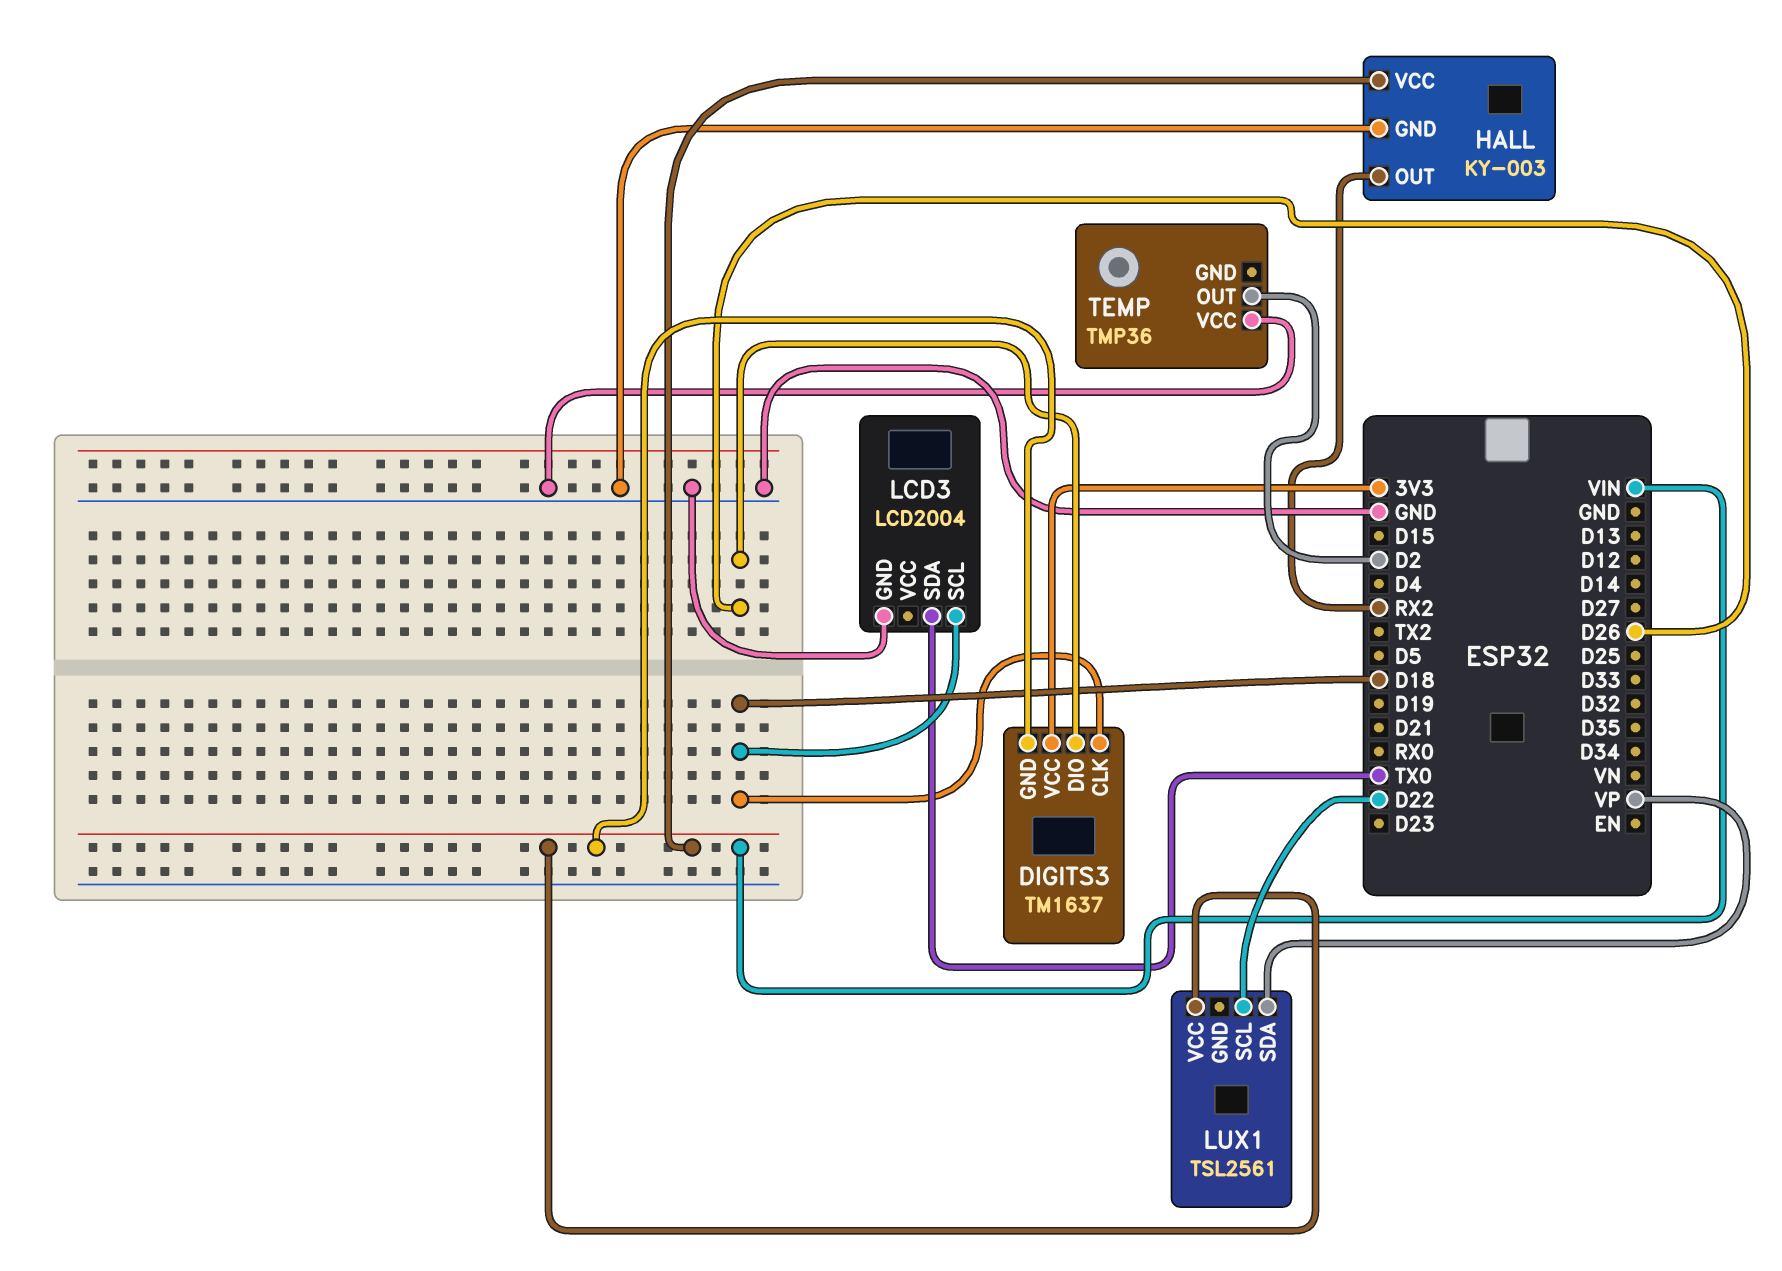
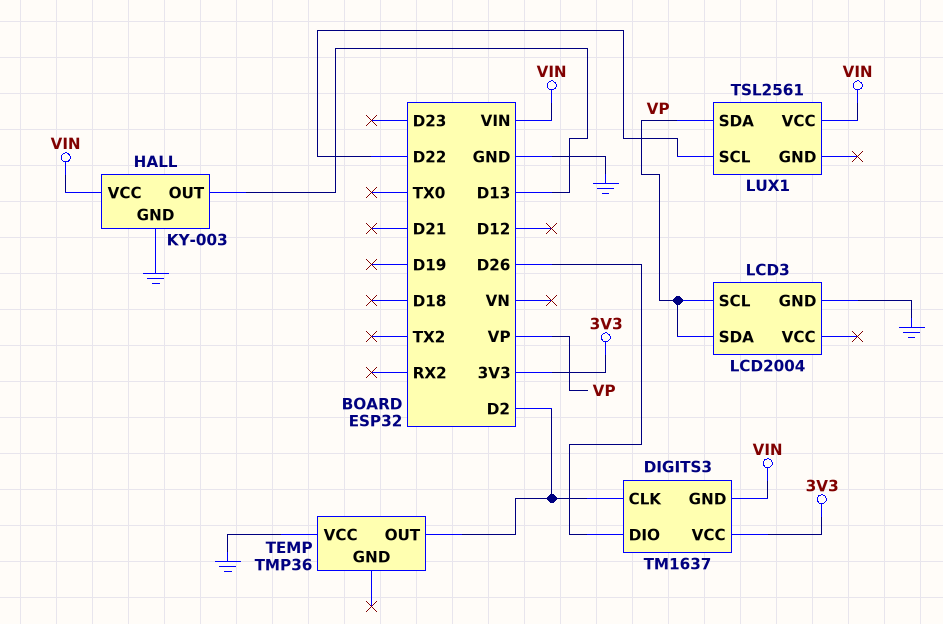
DIGITS3 pin CLK: D18 -> D2
HALL pin OUT: RX2 -> D13
LCD3 pin SCL: D18 -> VP
LCD3 pin SDA: TX0 -> VP

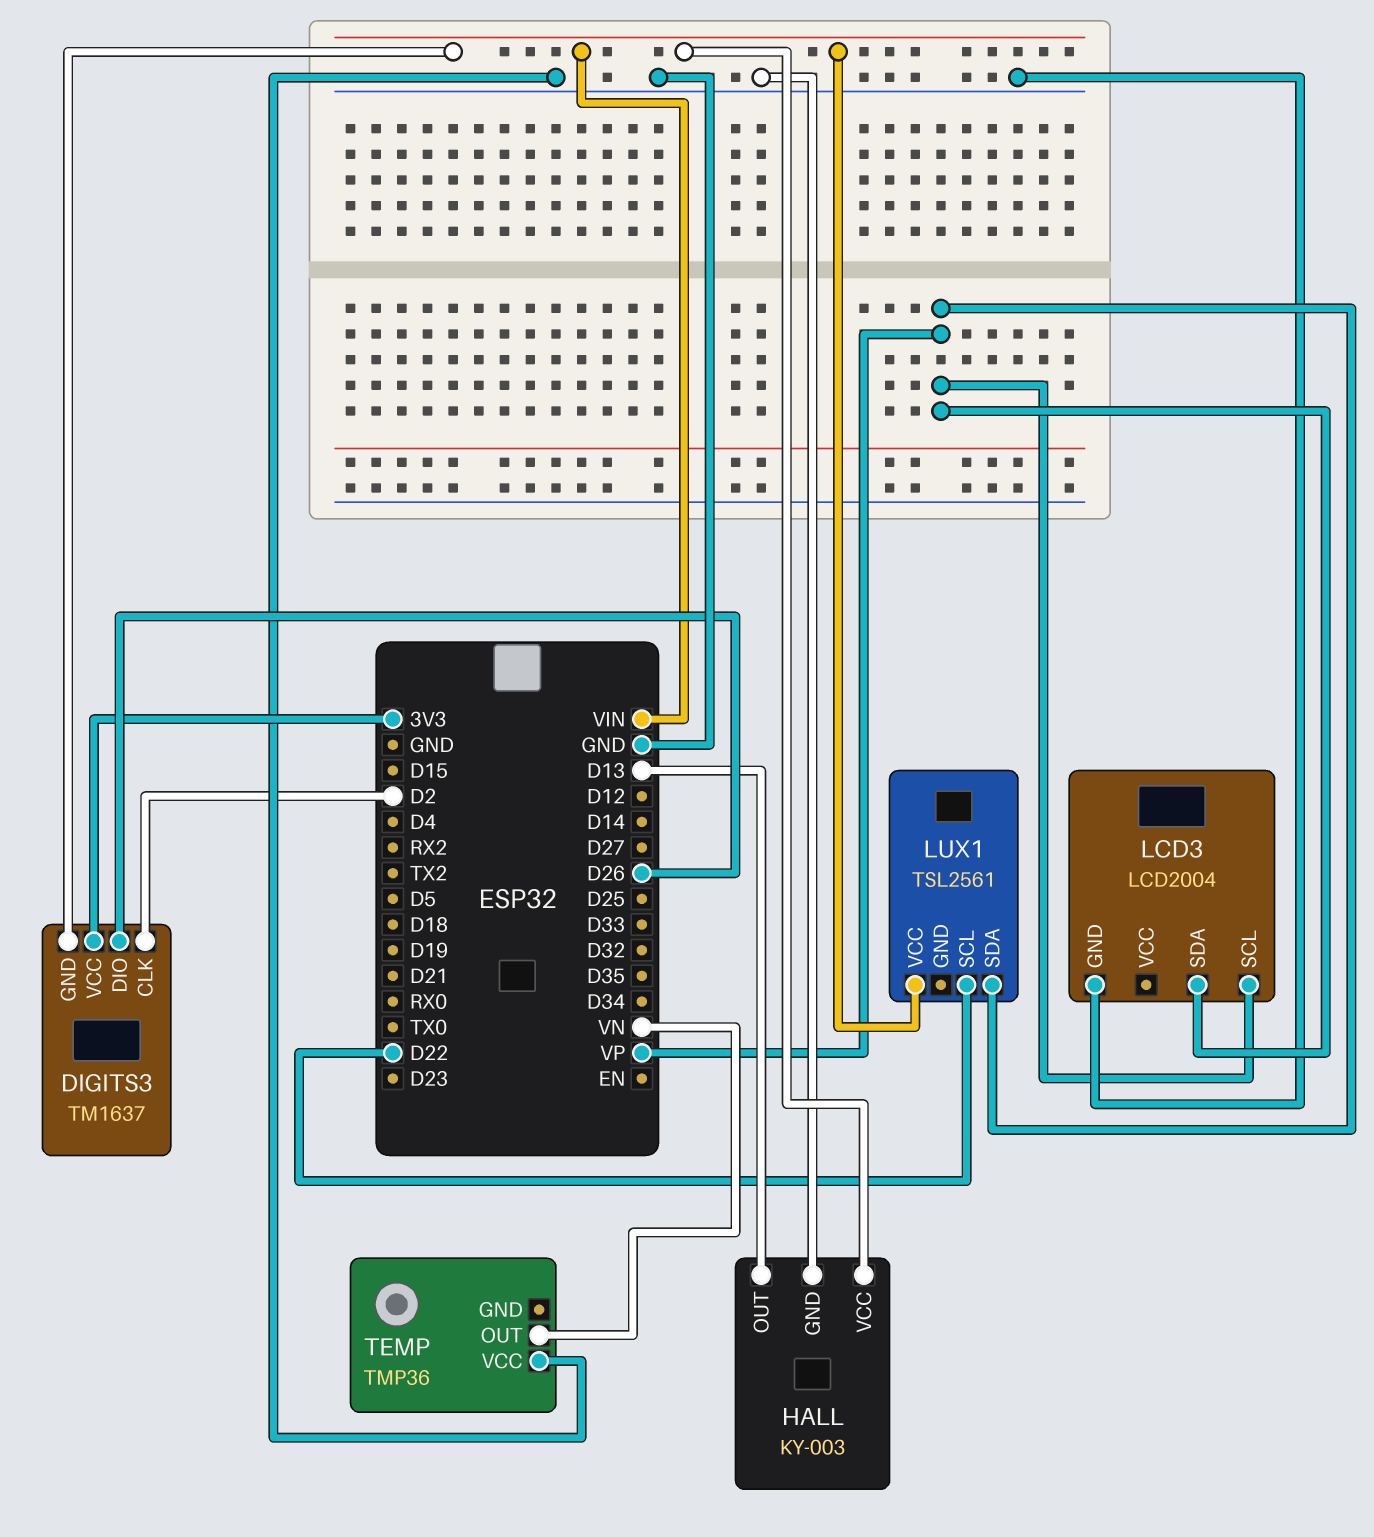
TEMP pin OUT: D2 -> VN

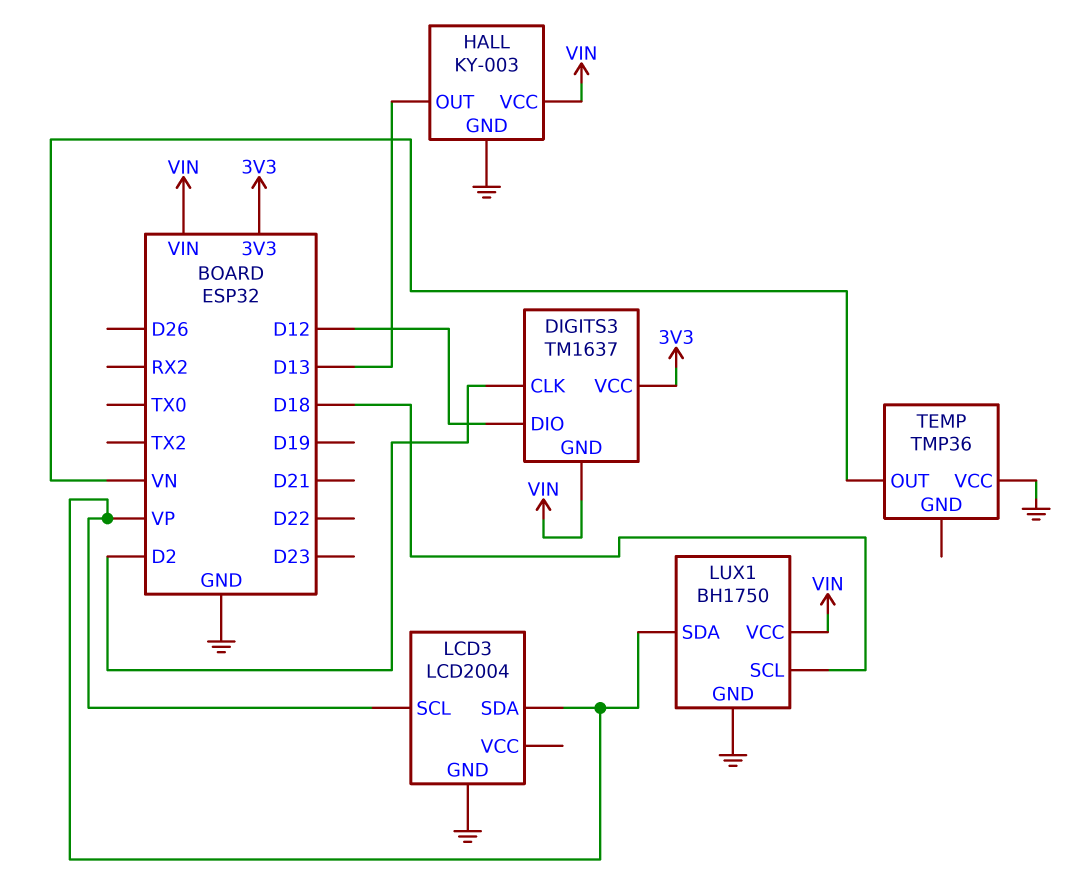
DIGITS3 pin DIO: D26 -> D12
LUX1: TSL2561 -> BH1750
LUX1 pin GND: none -> GND
LUX1 pin SCL: D22 -> D18

